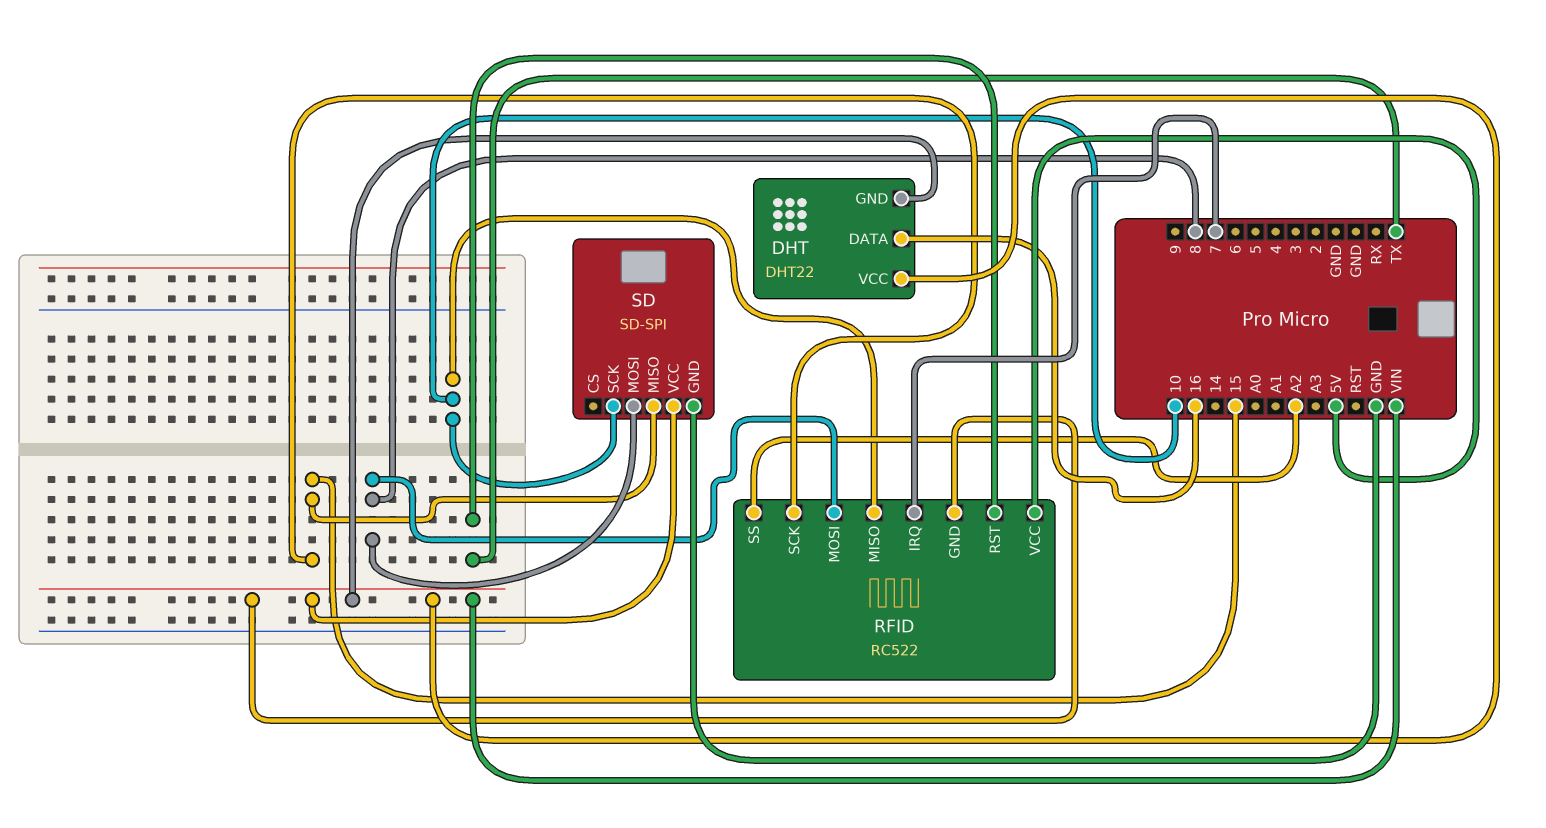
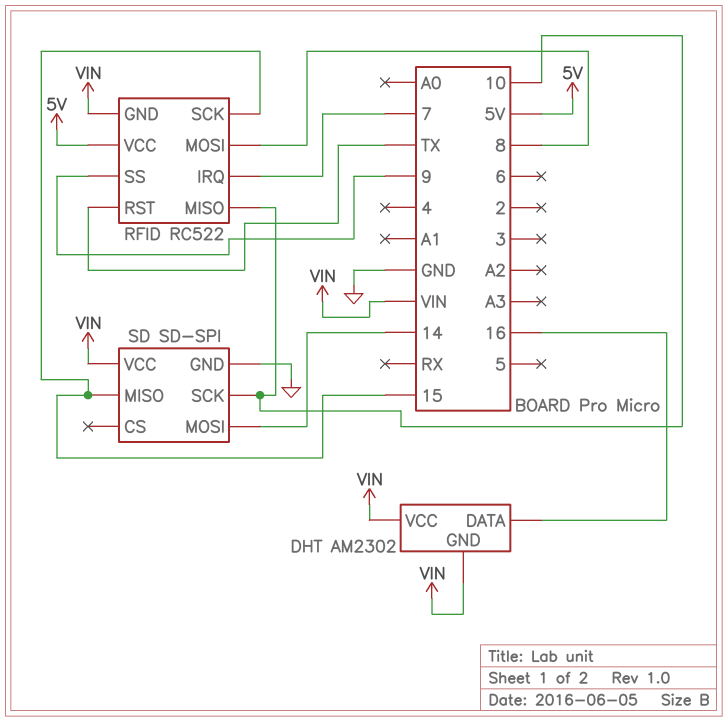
DHT: DHT22 -> AM2302
RFID pin SS: A2 -> 9
SD pin MOSI: 8 -> 14

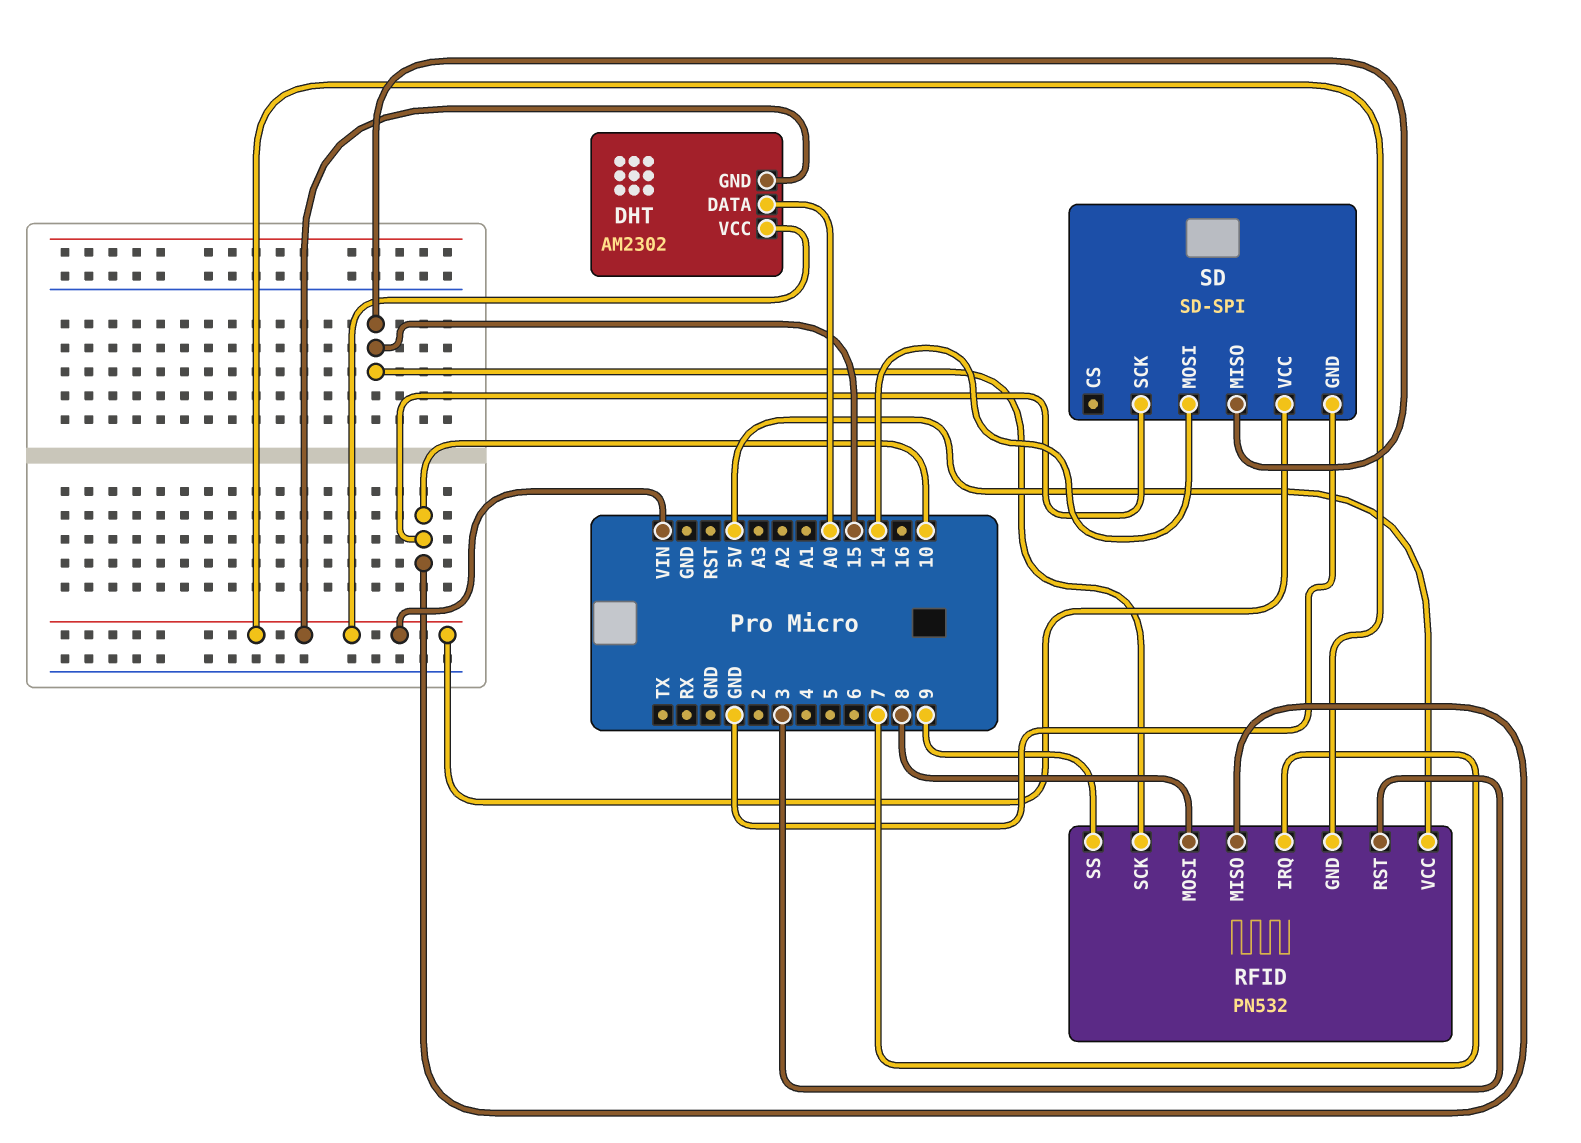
DHT pin DATA: 16 -> A0
RFID: RC522 -> PN532
RFID pin RST: TX -> 3

